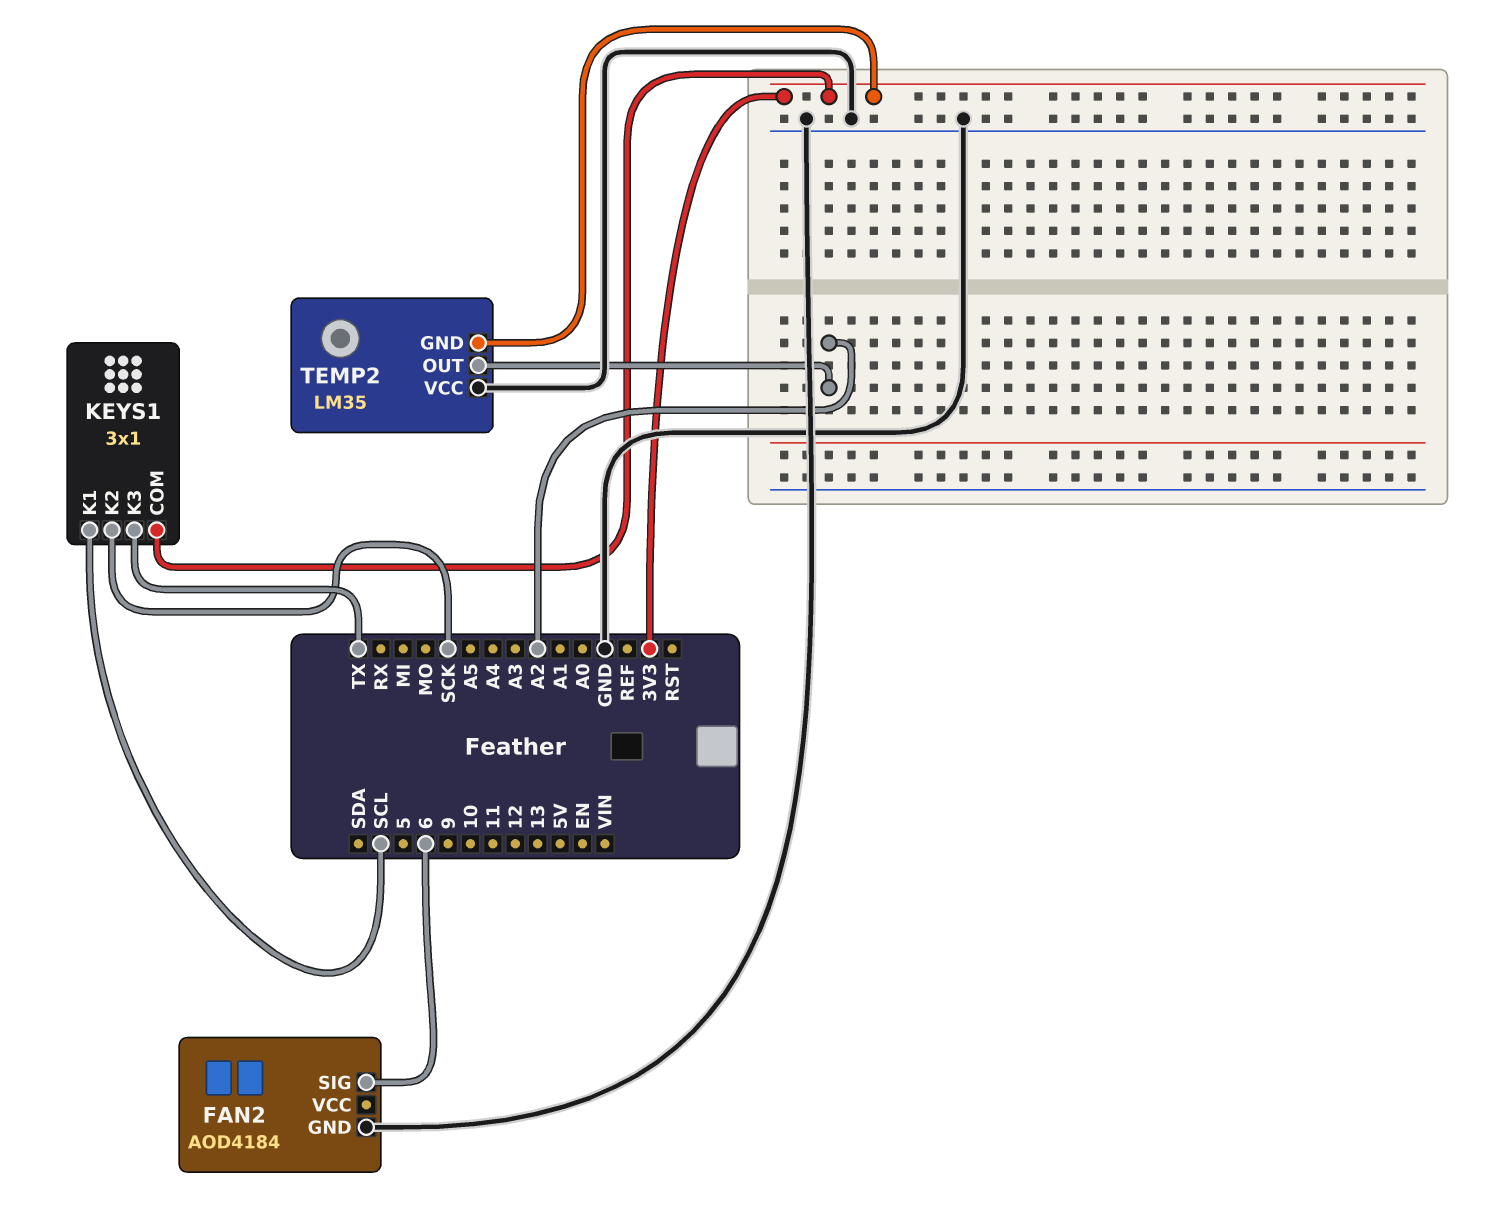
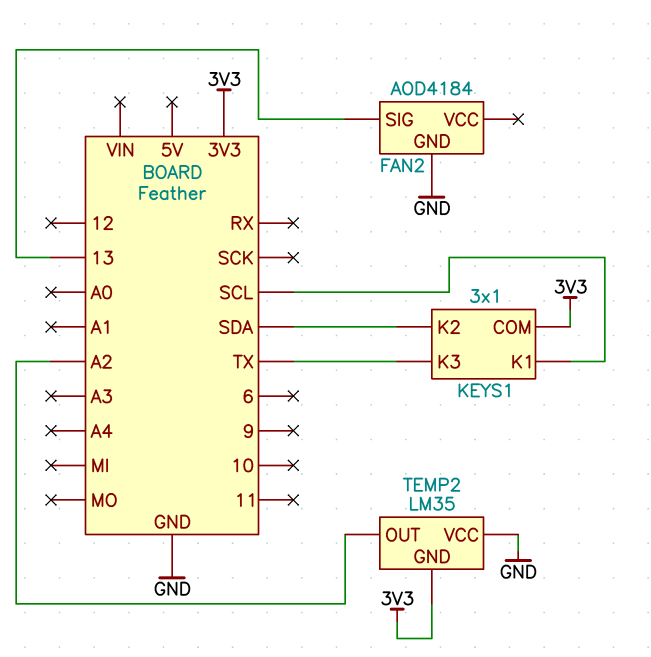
FAN2 pin SIG: 6 -> 13
KEYS1 pin K2: SCK -> SDA

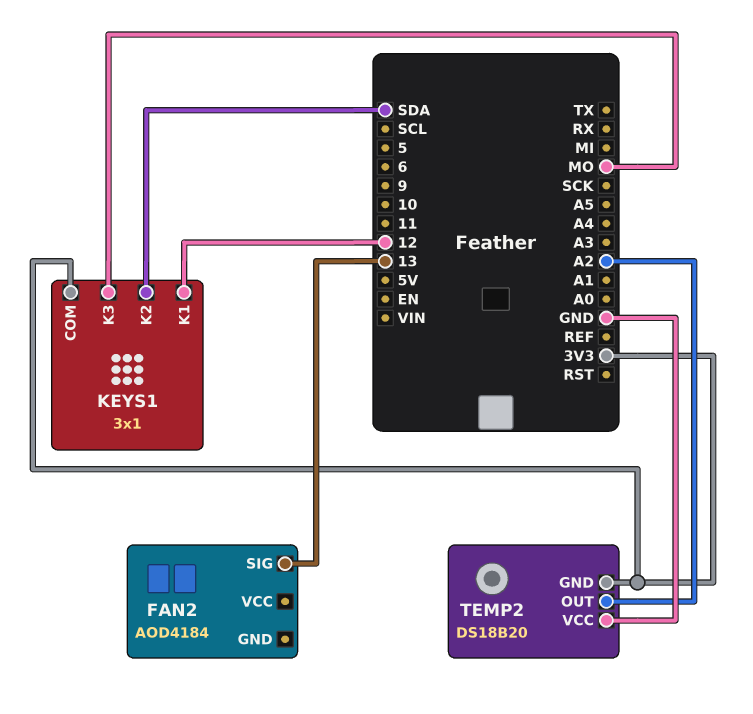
FAN2 pin GND: GND -> none
KEYS1 pin K1: SCL -> 12
KEYS1 pin K3: TX -> MO
TEMP2: LM35 -> DS18B20

